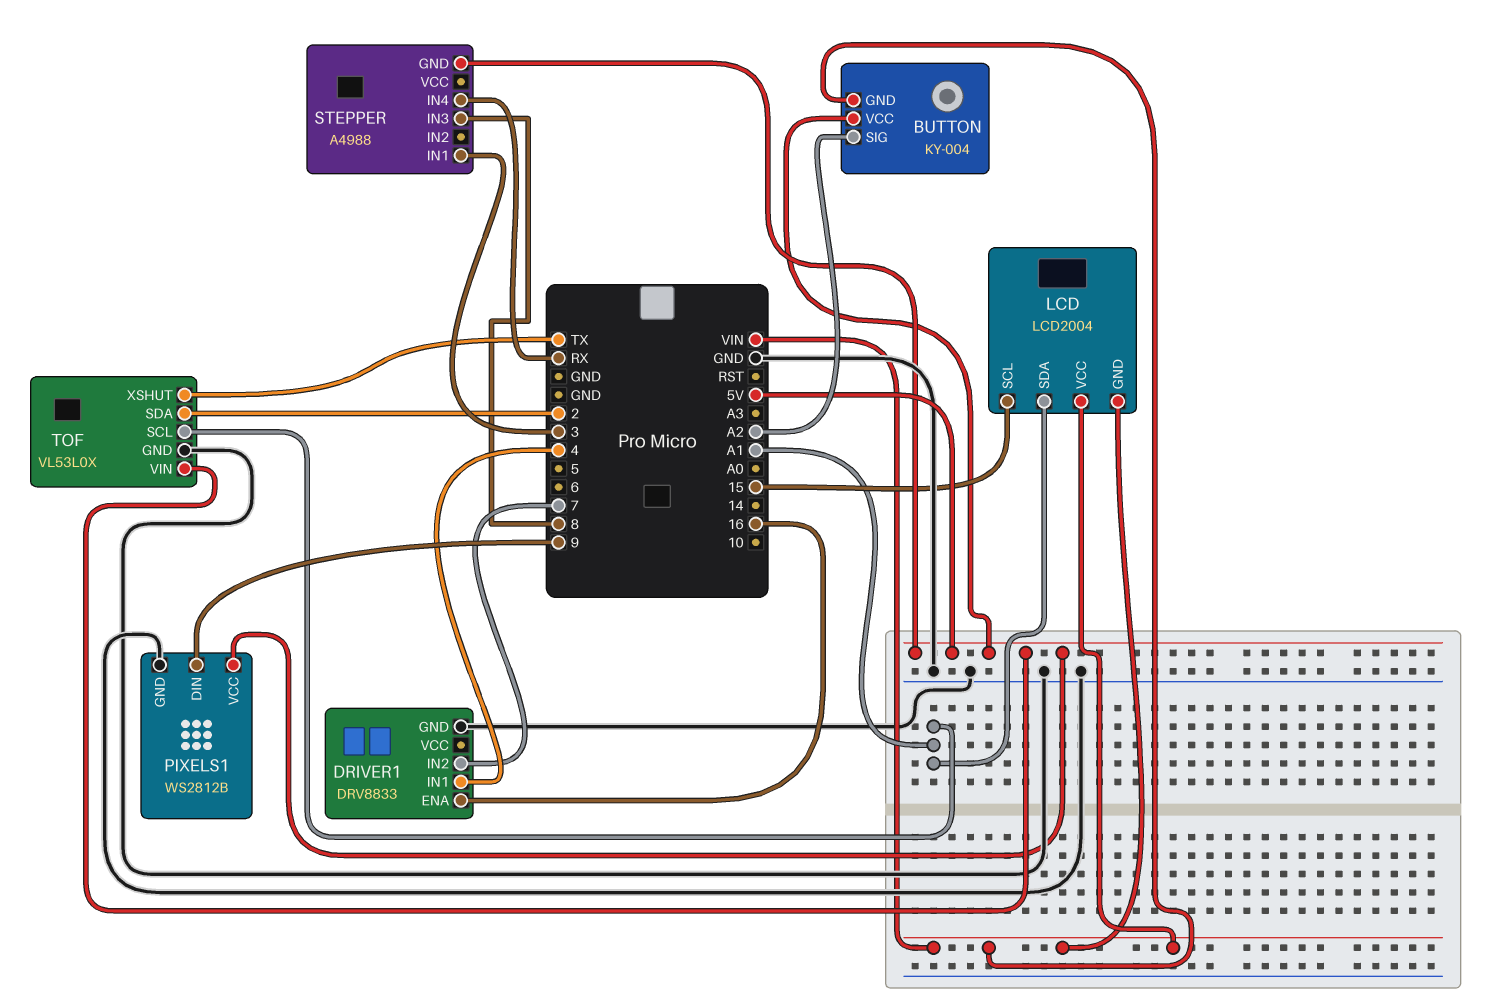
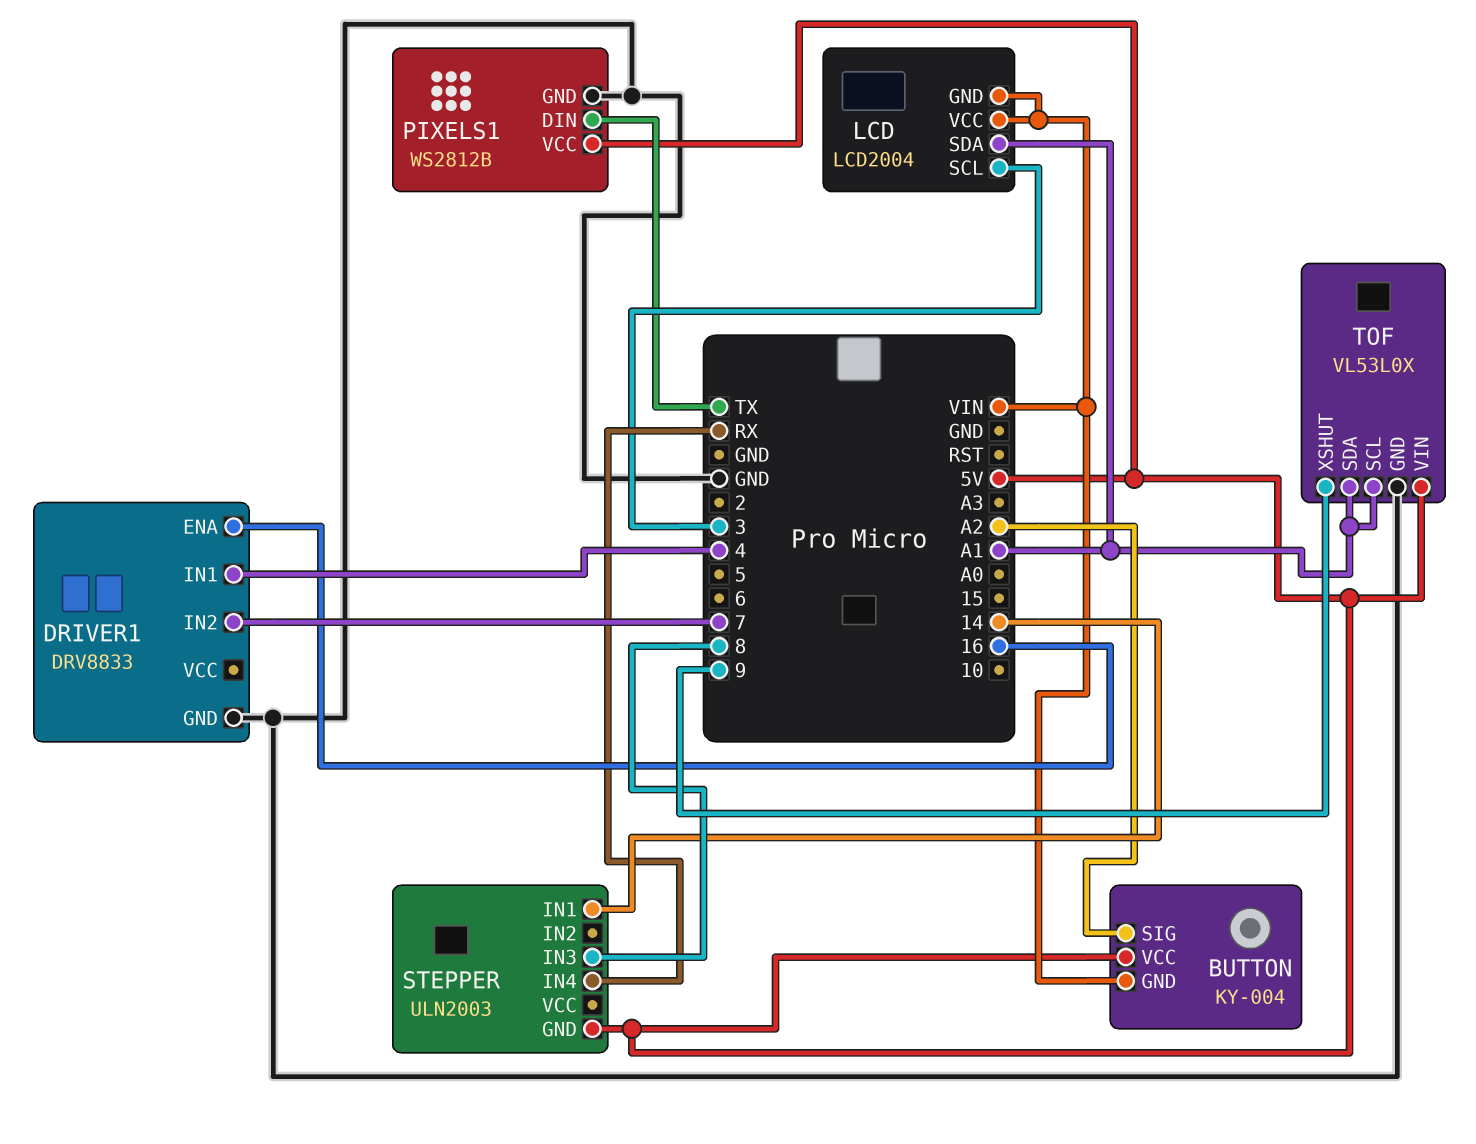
LCD pin SCL: 15 -> 3
PIXELS1 pin DIN: 9 -> TX
STEPPER: A4988 -> ULN2003
STEPPER pin IN1: 3 -> 14
TOF pin SDA: 2 -> A1
TOF pin XSHUT: TX -> 9

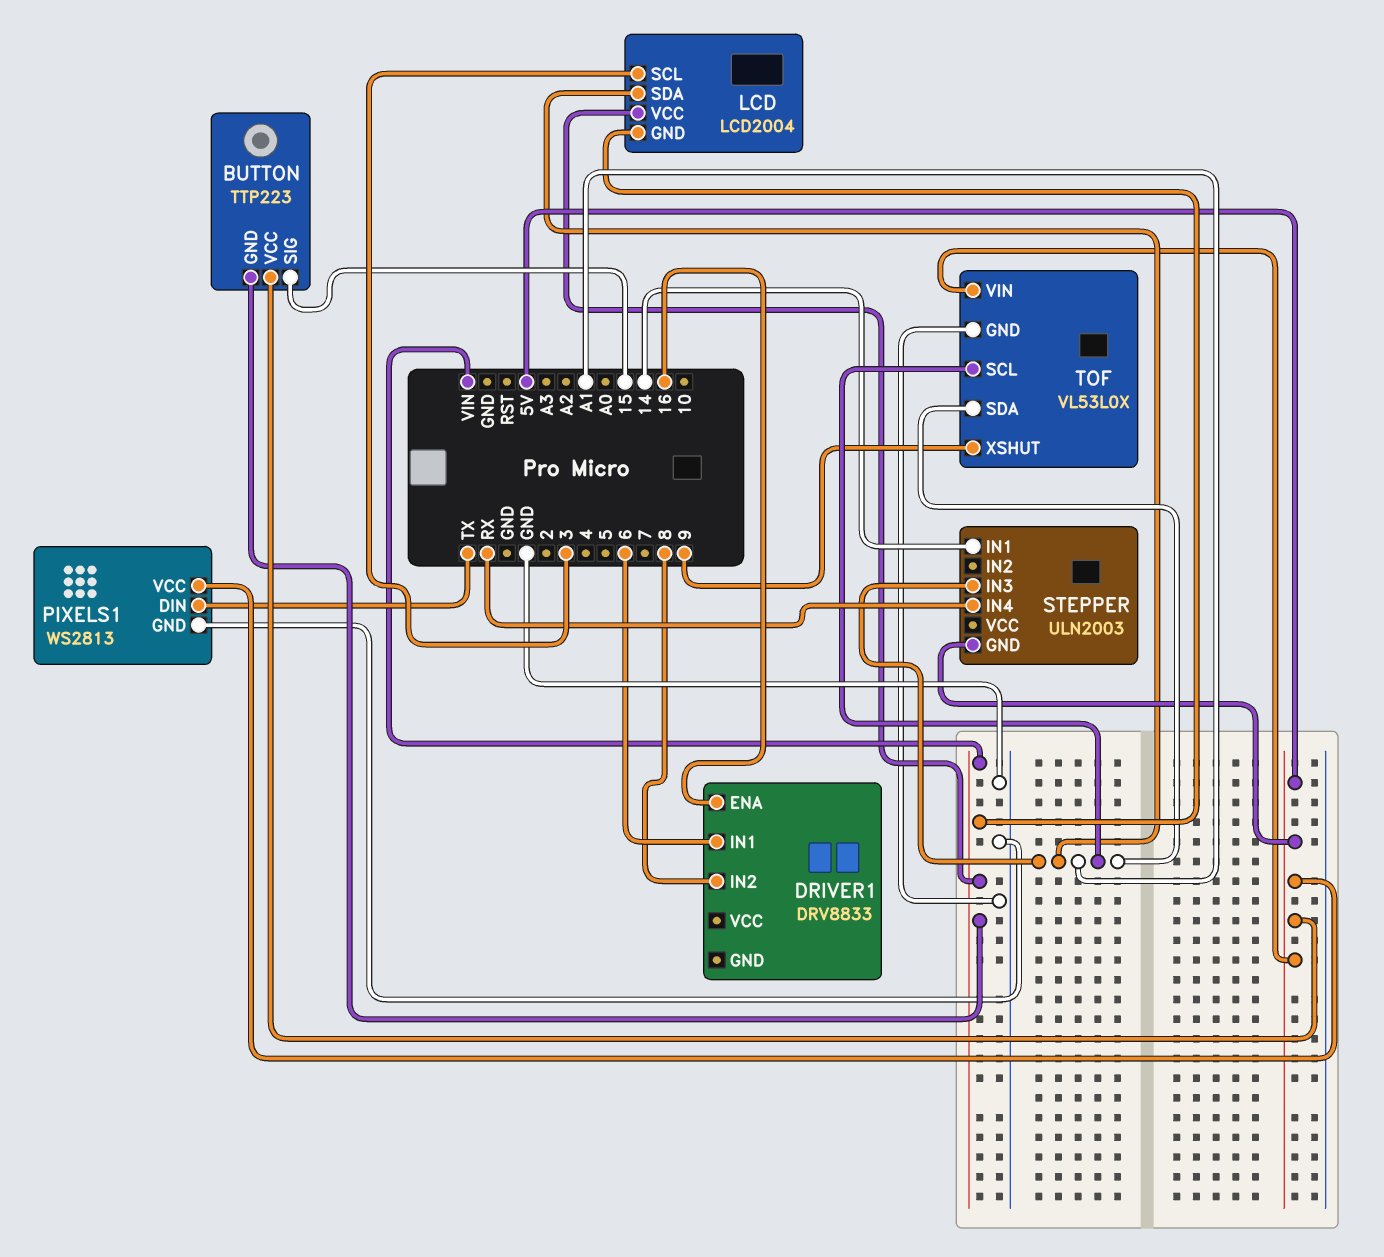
BUTTON: KY-004 -> TTP223
BUTTON pin SIG: A2 -> 15
DRIVER1 pin GND: GND -> none
DRIVER1 pin IN1: 4 -> 6
DRIVER1 pin IN2: 7 -> 8
PIXELS1: WS2812B -> WS2813
STEPPER pin IN3: 8 -> A1

